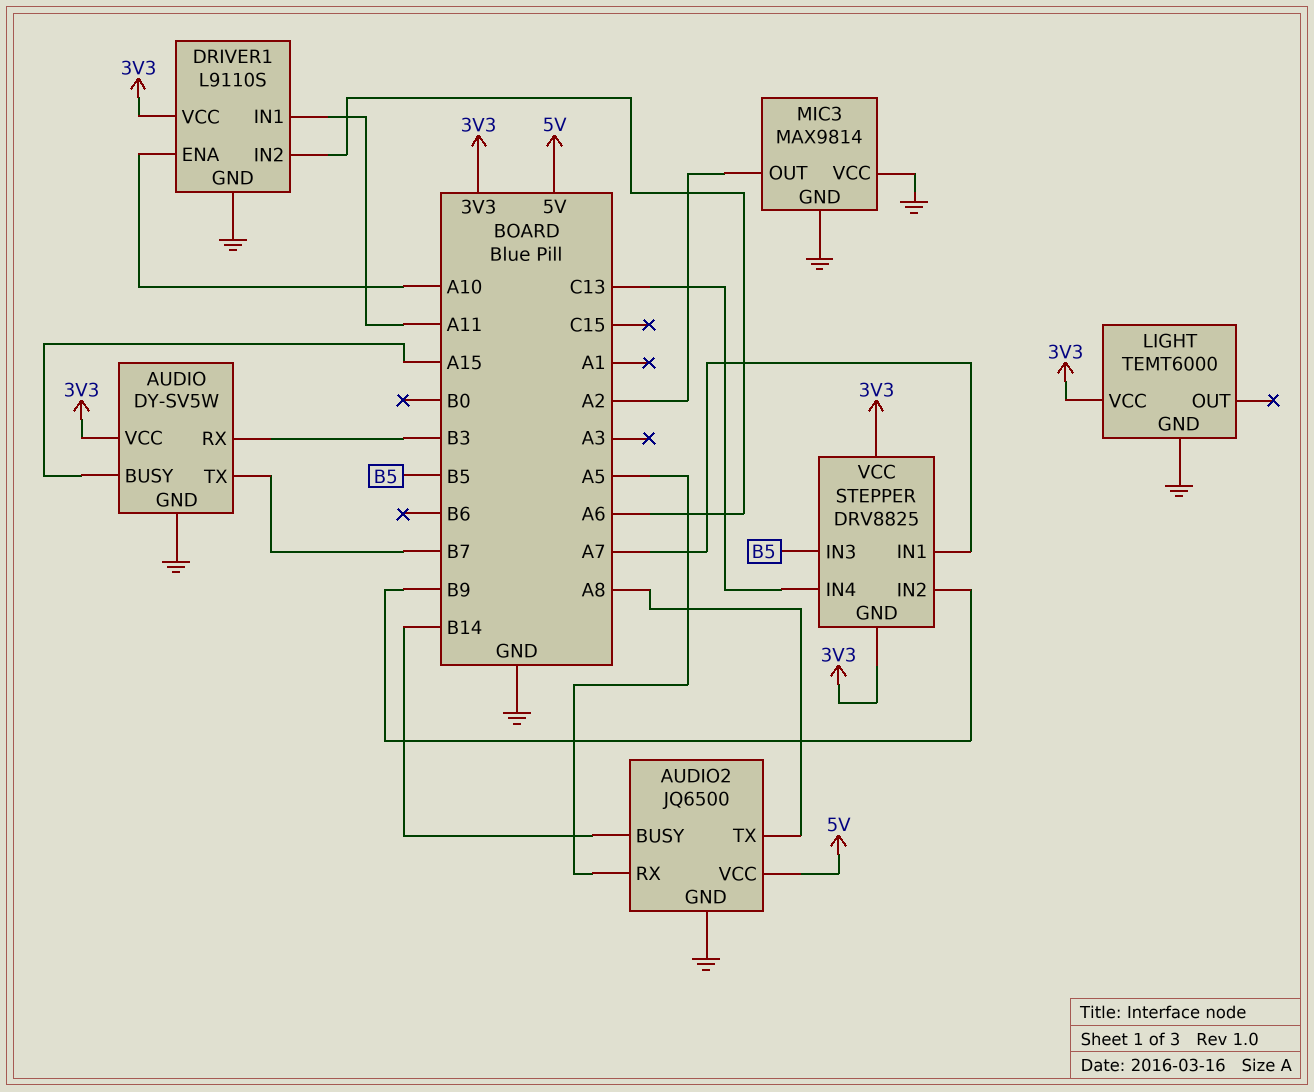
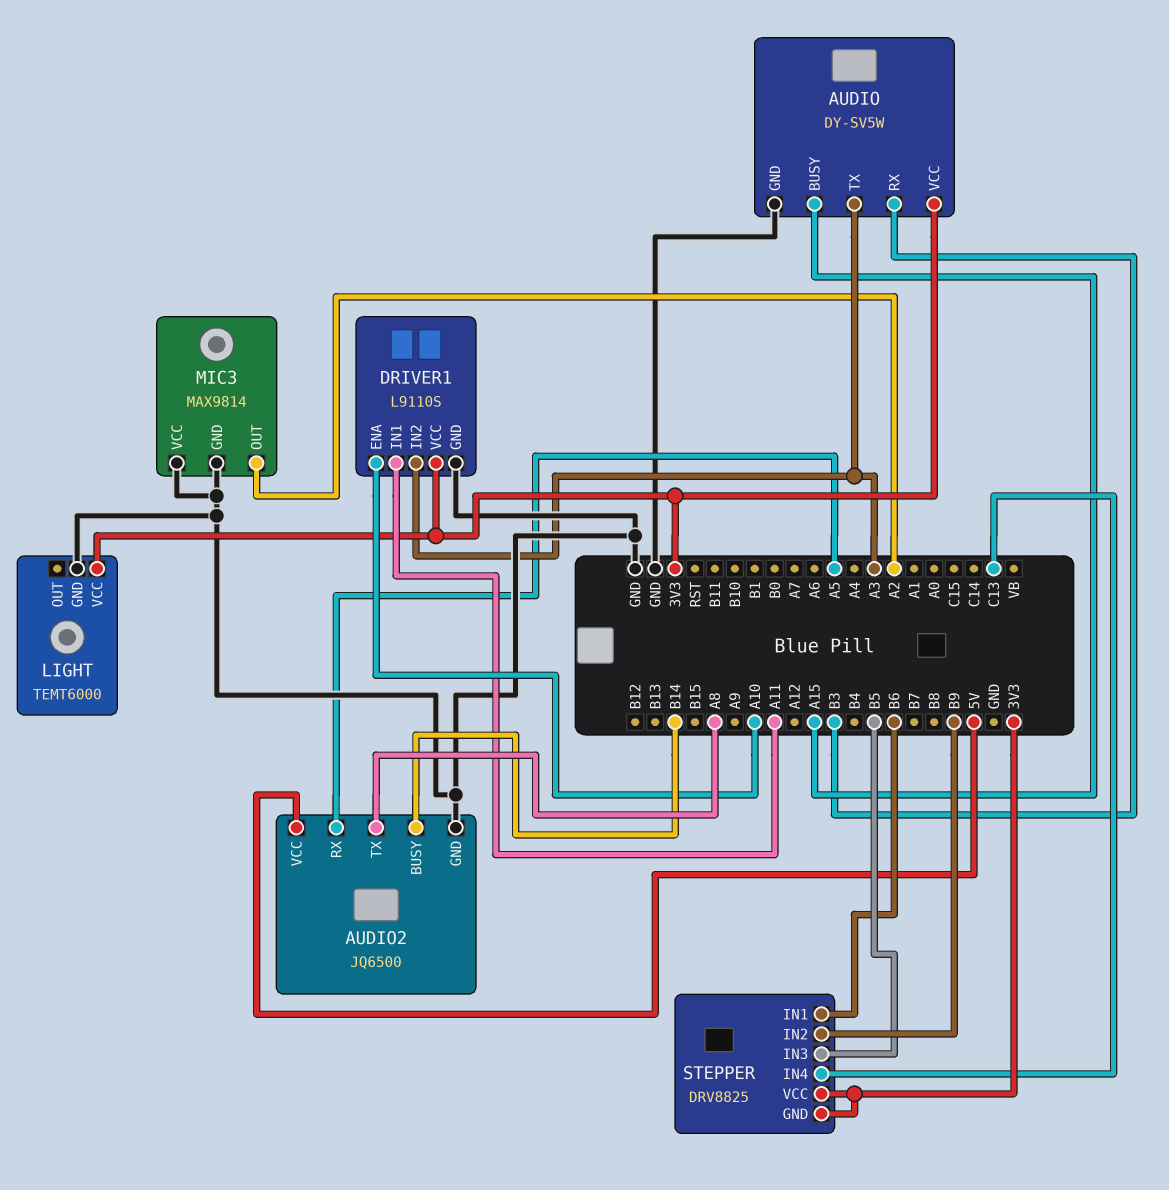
AUDIO pin TX: B7 -> A3
DRIVER1 pin IN2: A6 -> A3
STEPPER pin IN1: A7 -> B6

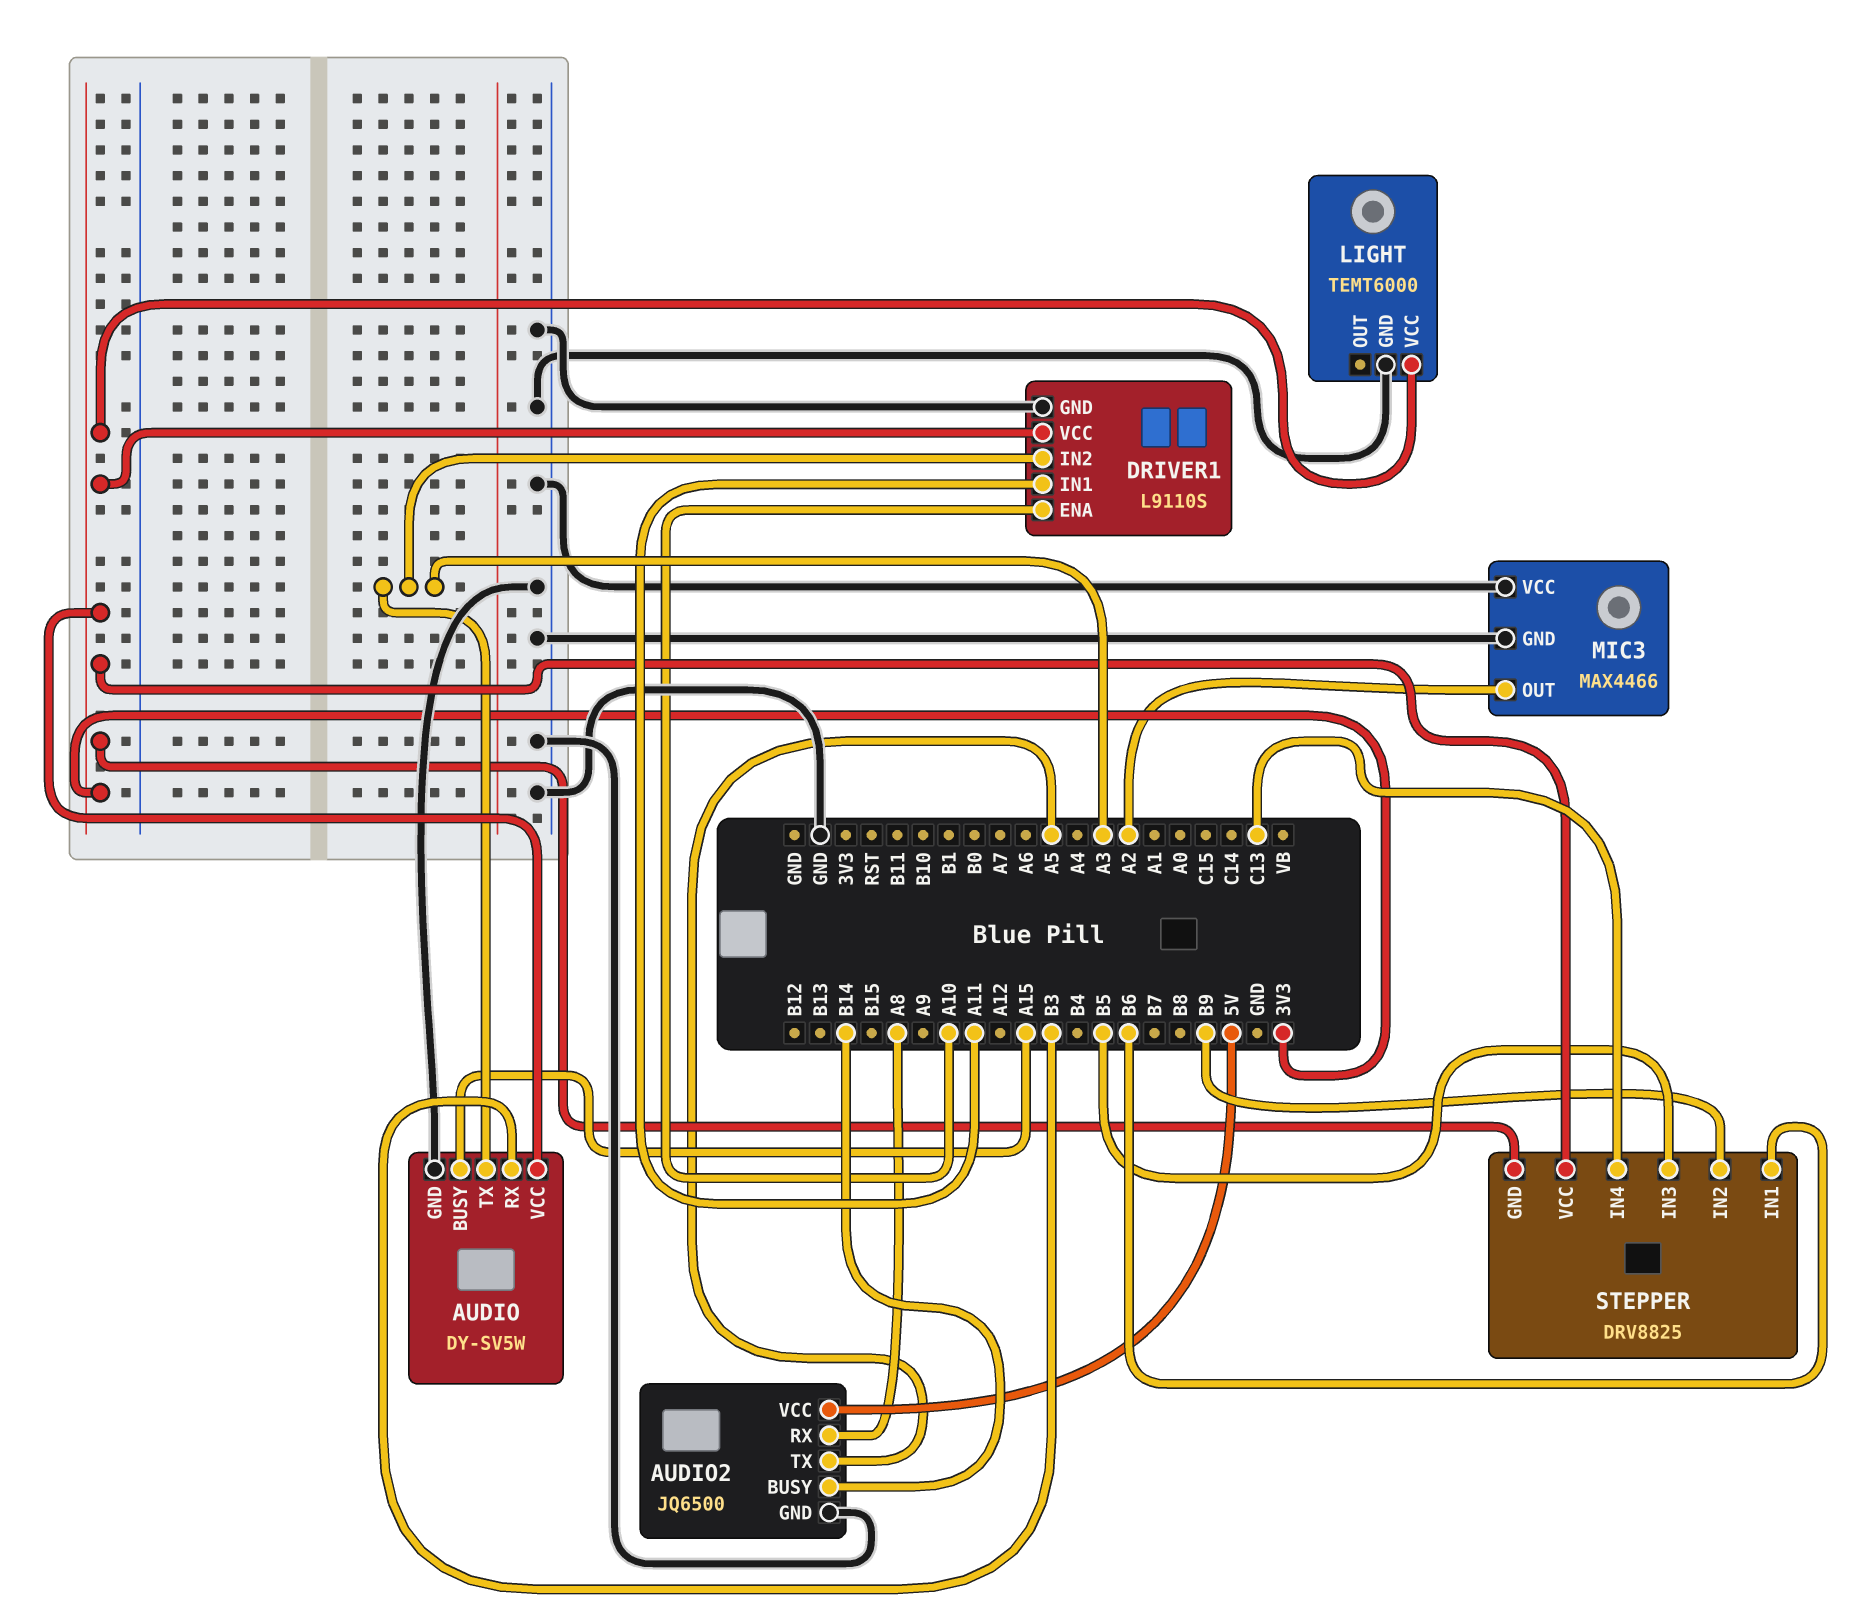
AUDIO2 pin RX: A5 -> A8
AUDIO2 pin TX: A8 -> A5
MIC3: MAX9814 -> MAX4466

